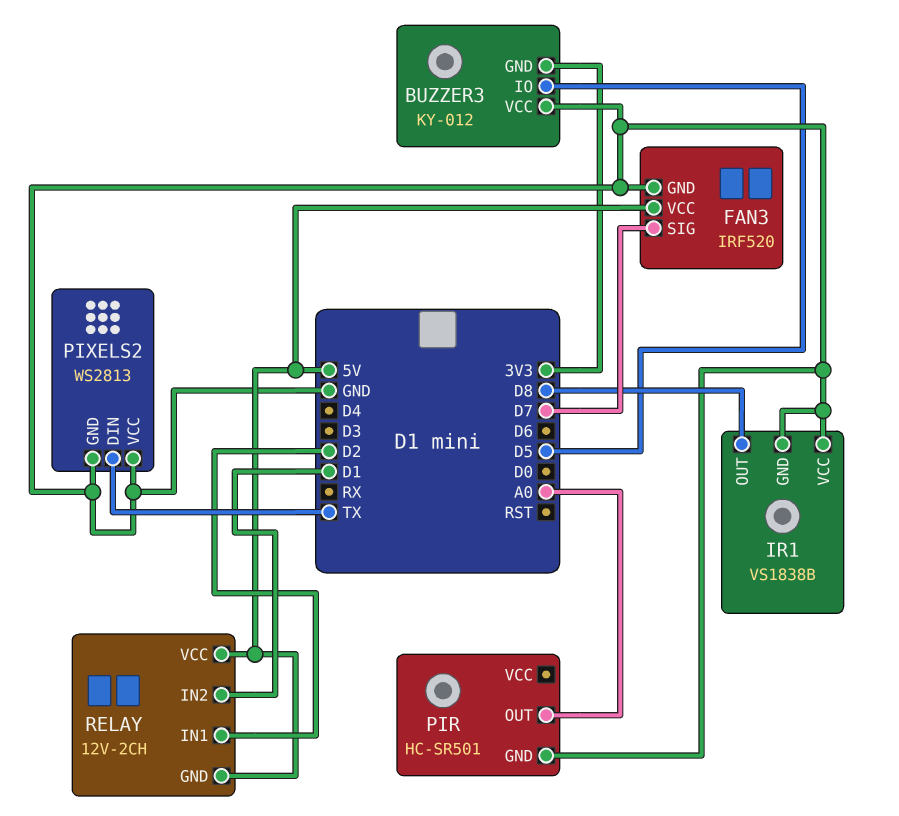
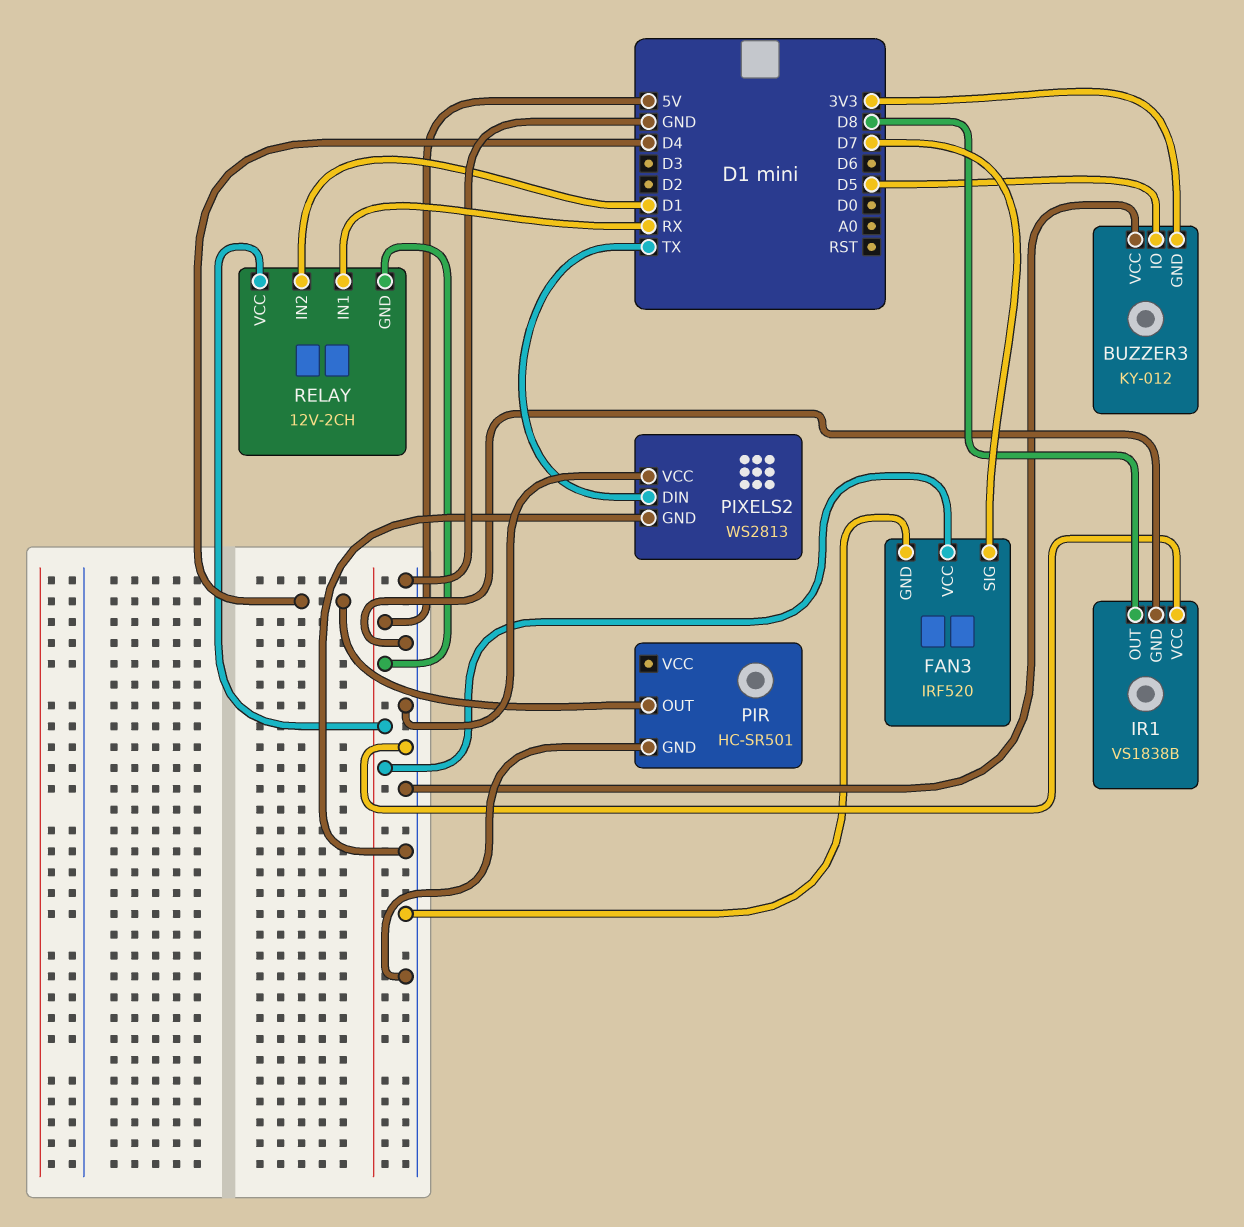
PIR pin OUT: A0 -> D4
RELAY pin IN1: D2 -> RX

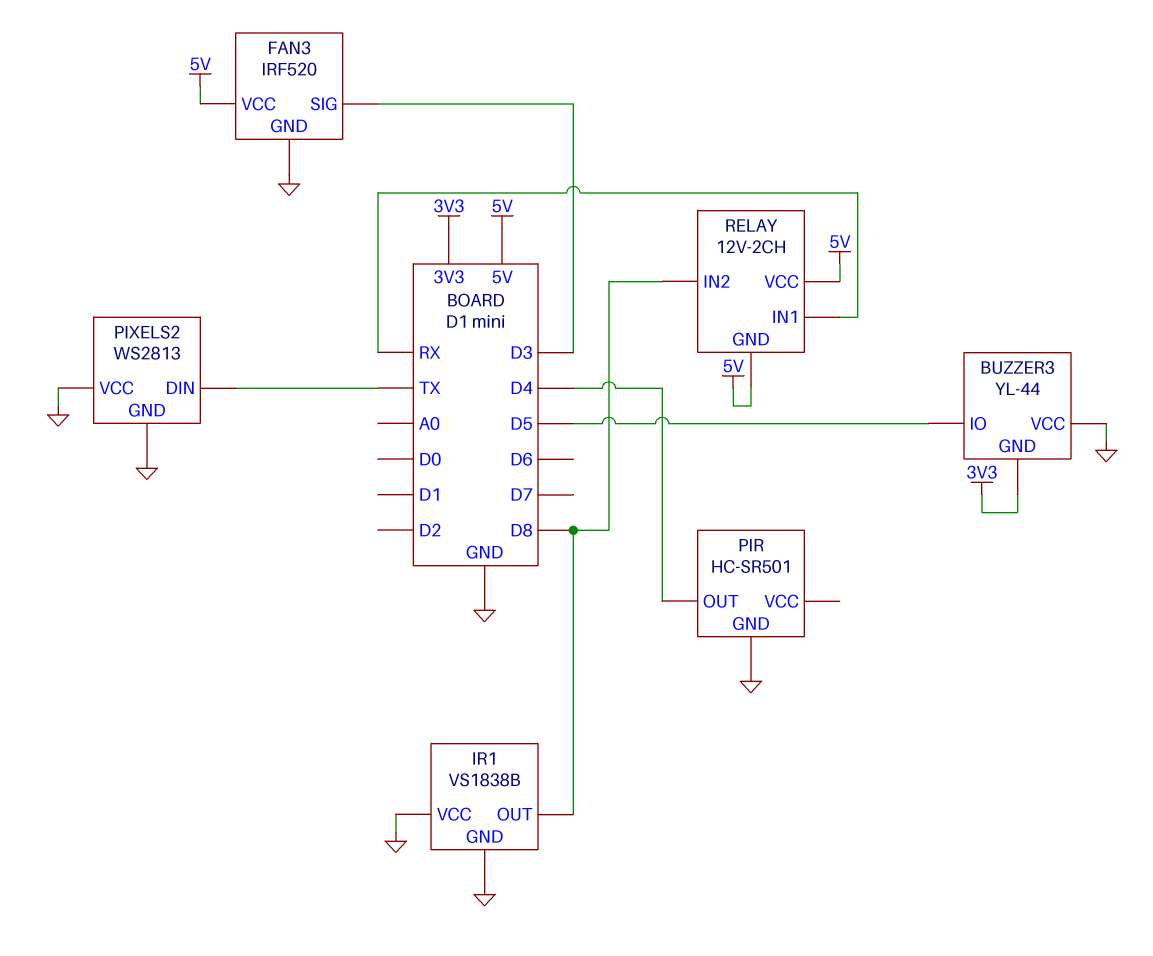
BUZZER3: KY-012 -> YL-44
FAN3 pin SIG: D7 -> D3
RELAY pin IN2: D1 -> D8

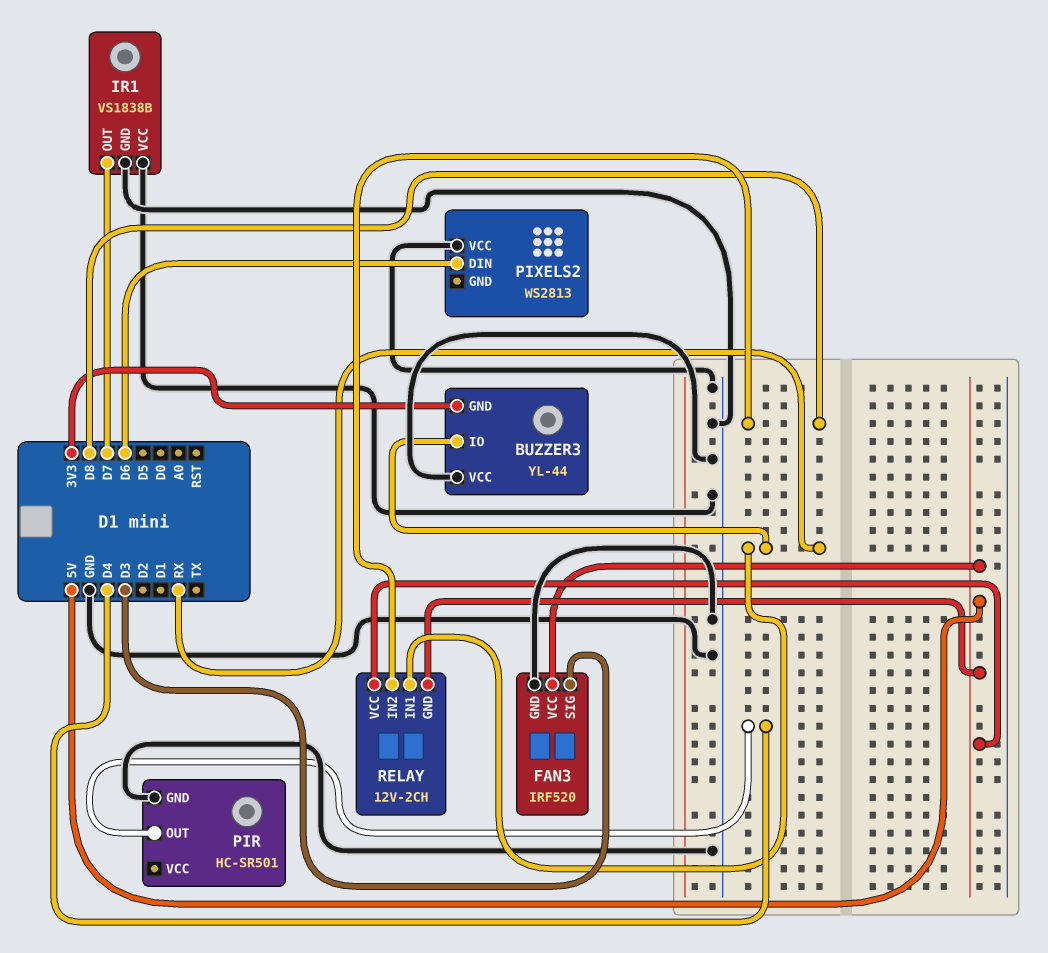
BUZZER3 pin IO: D5 -> RX
IR1 pin OUT: D8 -> D7
PIXELS2 pin DIN: TX -> D6
PIXELS2 pin GND: GND -> none

